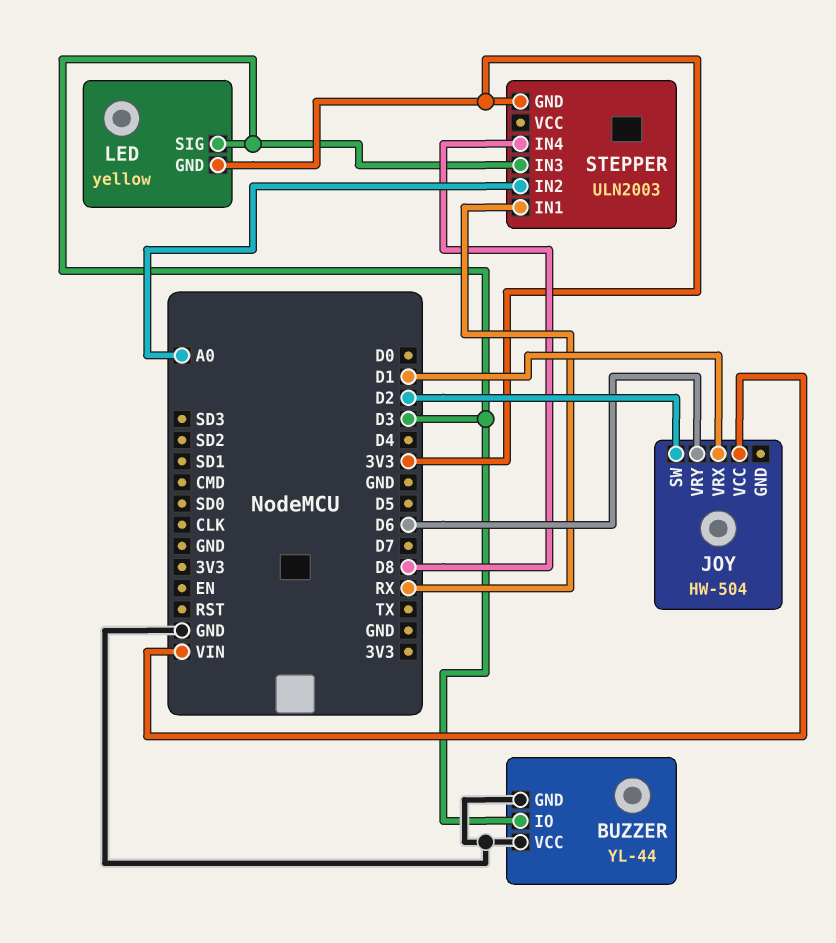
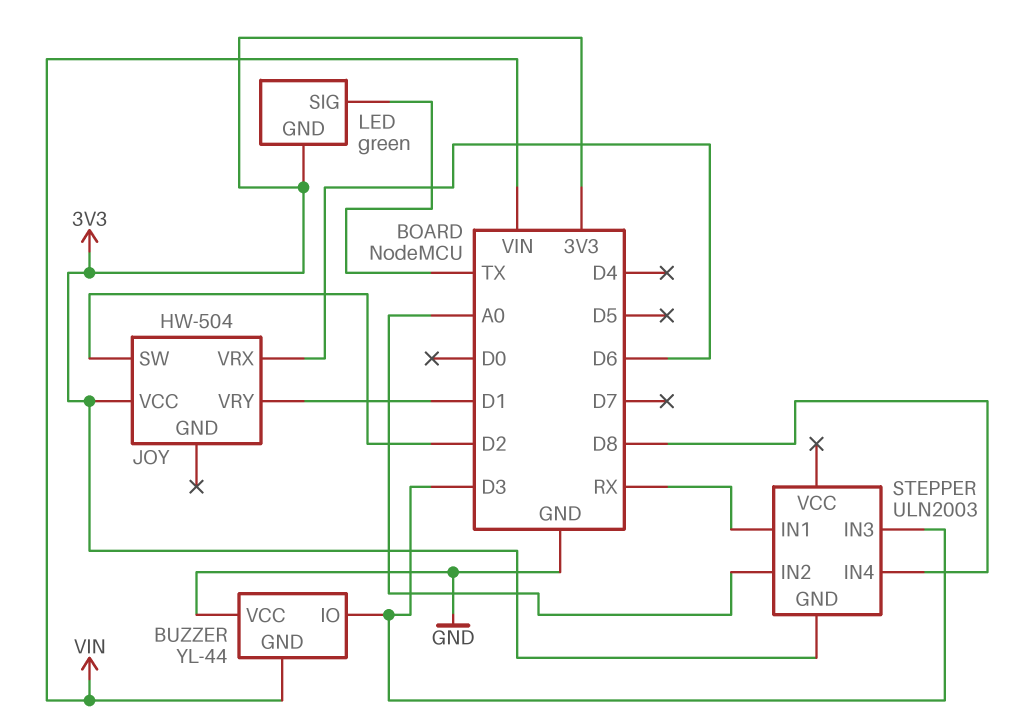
BUZZER pin GND: GND -> VIN
JOY pin VCC: VIN -> 3V3
JOY pin VRX: D1 -> D6
JOY pin VRY: D6 -> D1
LED: yellow -> green
LED pin SIG: D3 -> TX

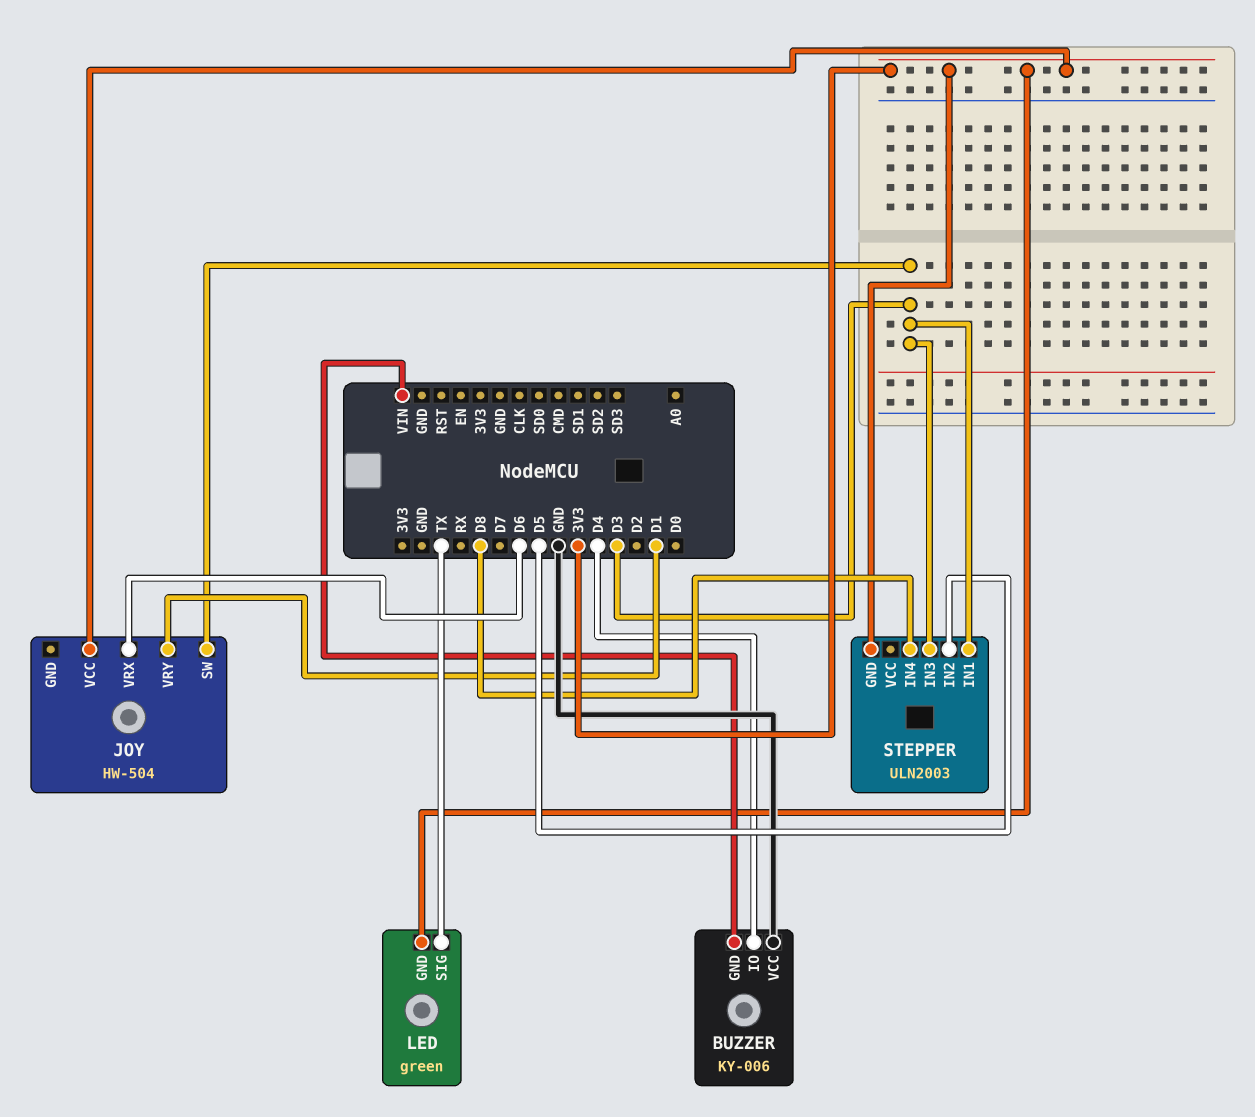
BUZZER: YL-44 -> KY-006
BUZZER pin IO: D3 -> D4
JOY pin SW: D2 -> D3
STEPPER pin IN1: RX -> D3
STEPPER pin IN2: A0 -> D5

